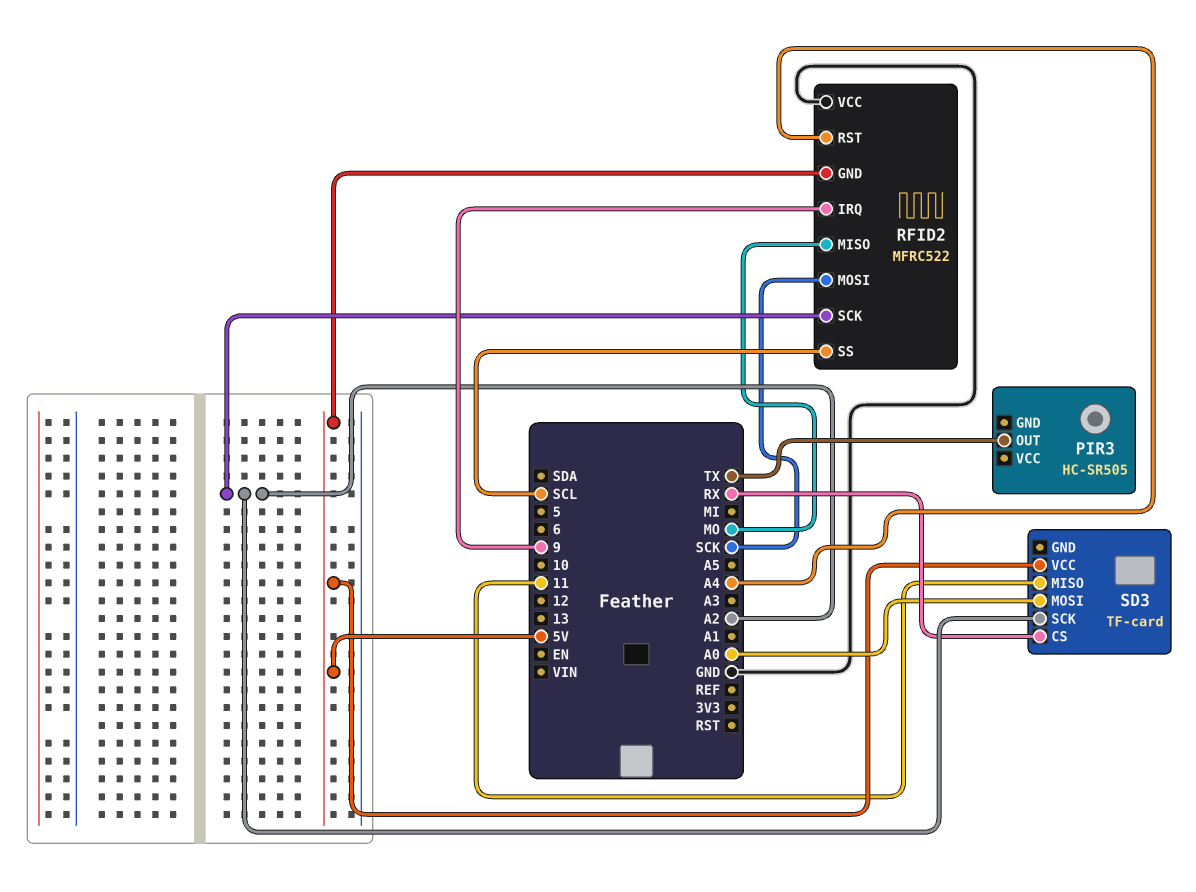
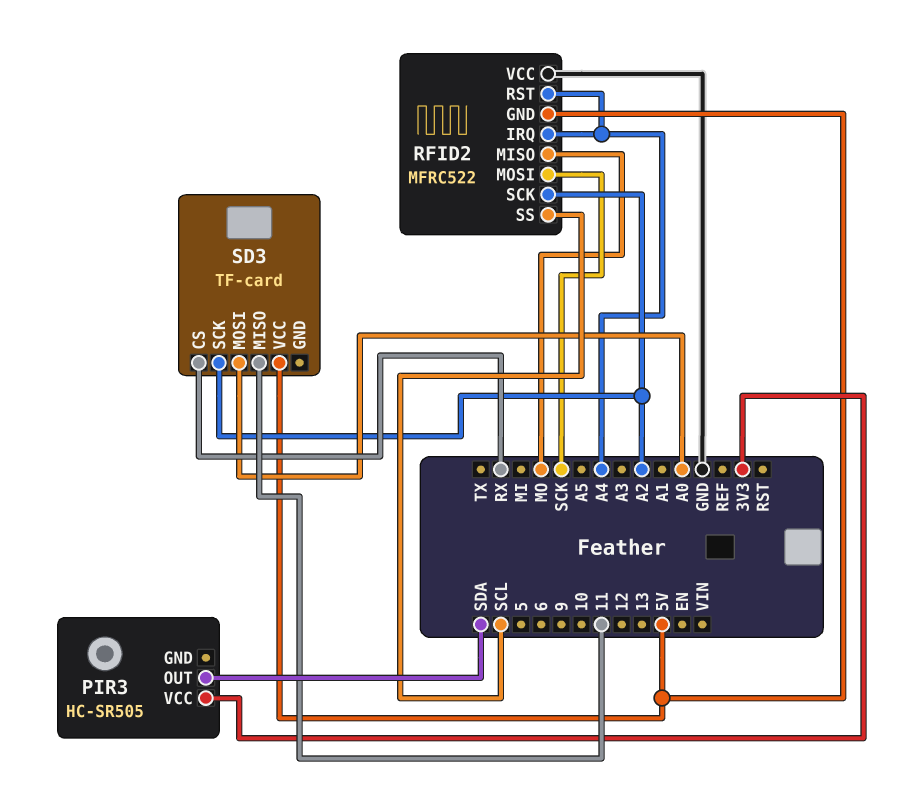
PIR3 pin OUT: TX -> SDA
PIR3 pin VCC: none -> 3V3
RFID2 pin IRQ: 9 -> A4

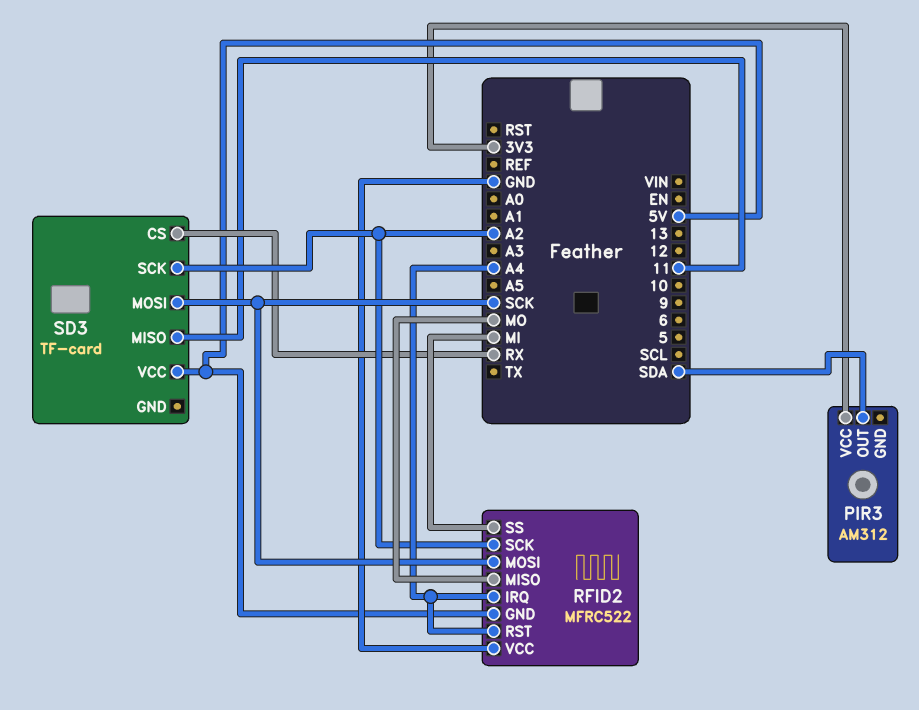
PIR3: HC-SR505 -> AM312
RFID2 pin SS: SCL -> MI
SD3 pin MOSI: A0 -> SCK

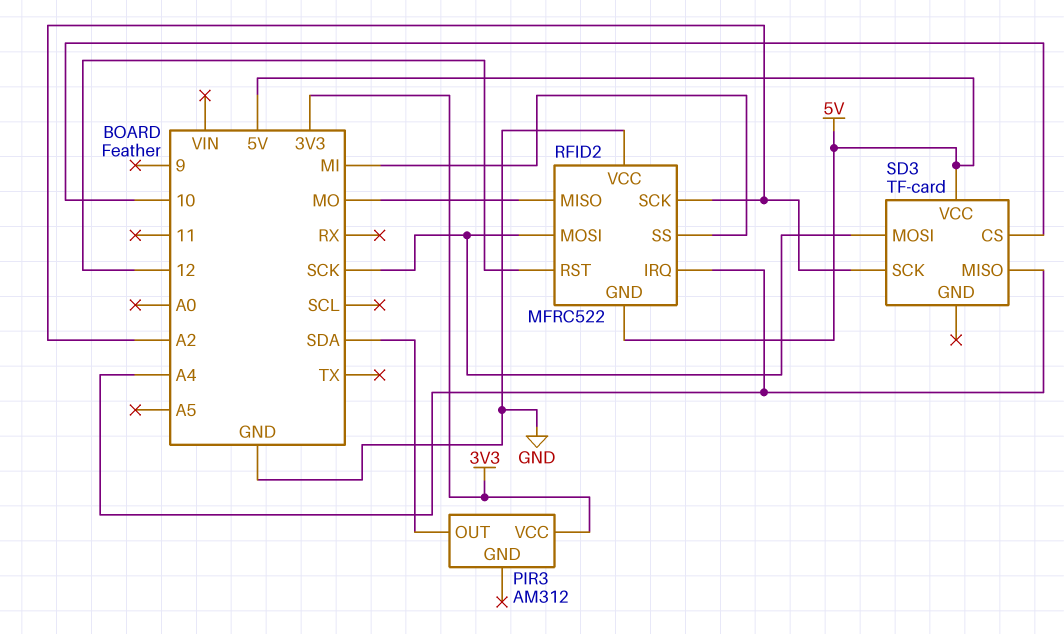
RFID2 pin RST: A4 -> 12
SD3 pin CS: RX -> 10
SD3 pin MISO: 11 -> A4

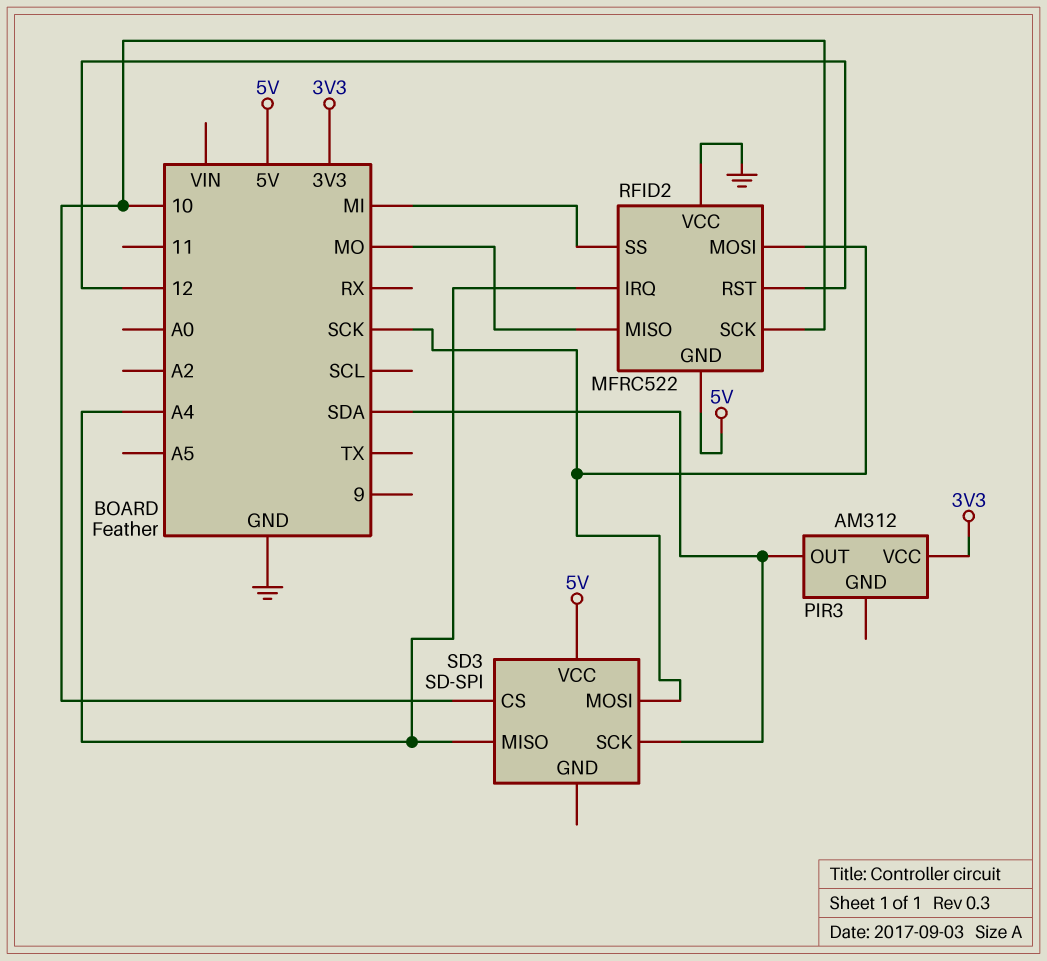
RFID2 pin SCK: A2 -> 10
SD3: TF-card -> SD-SPI
SD3 pin SCK: A2 -> SDA

